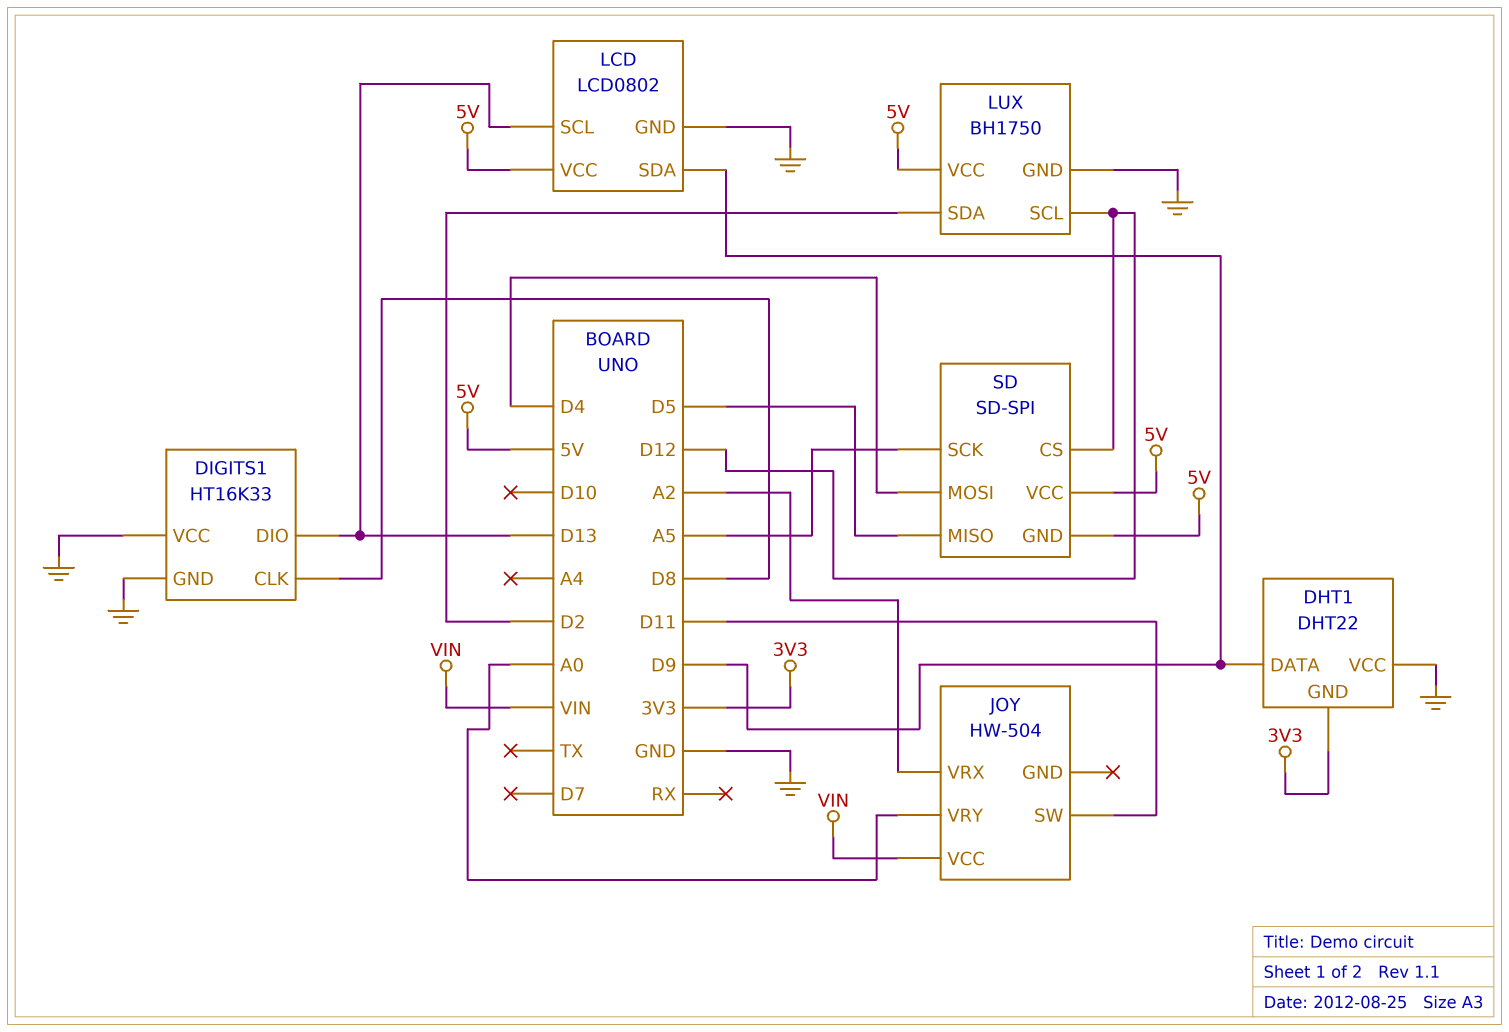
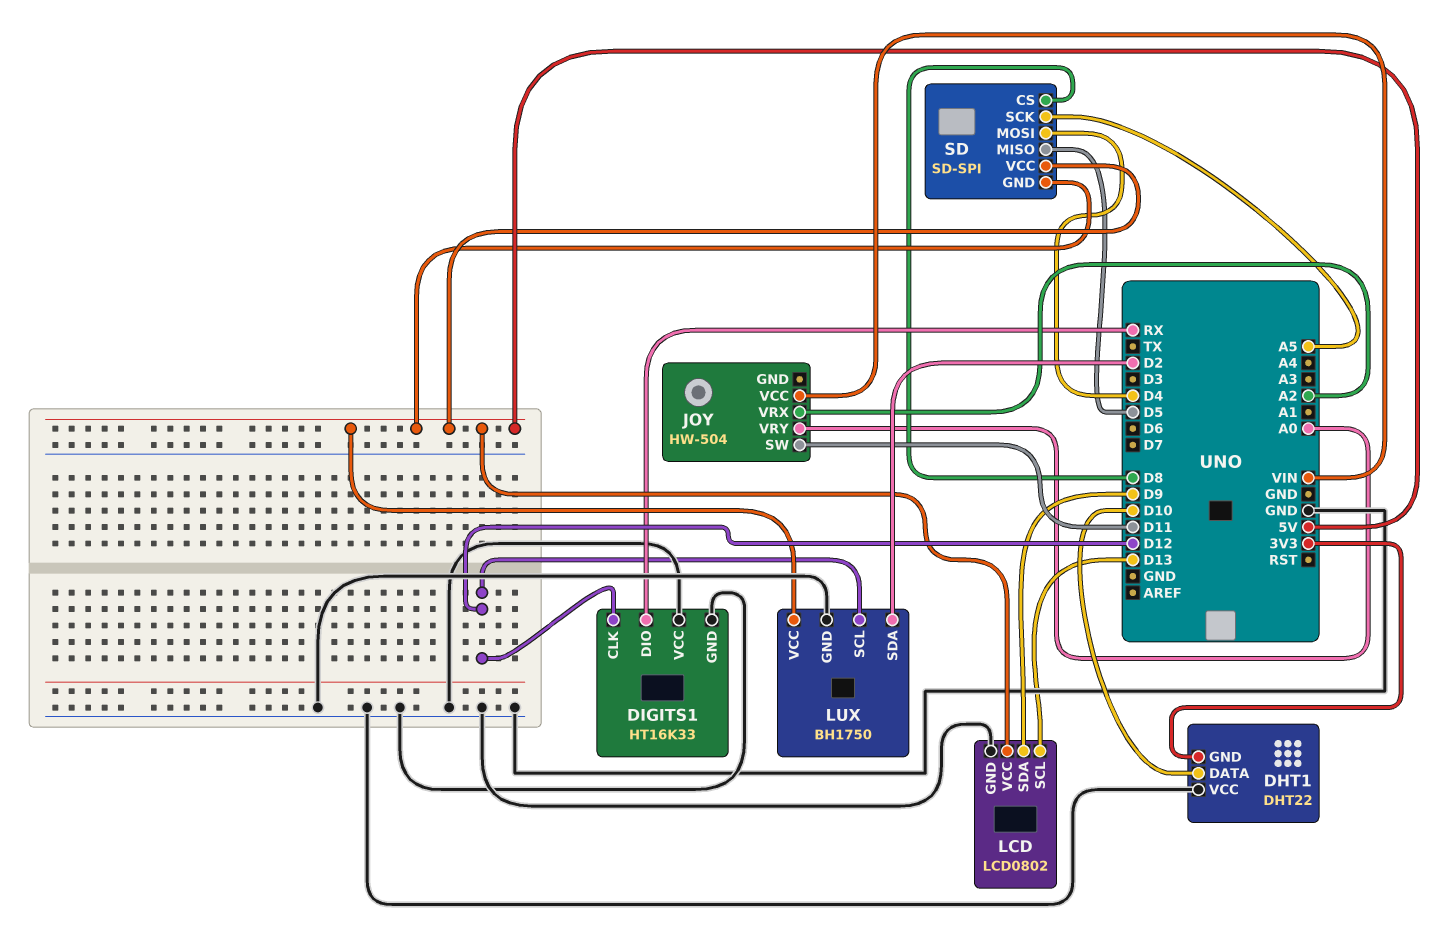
DHT1 pin DATA: D9 -> D10
DIGITS1 pin CLK: D8 -> D12
DIGITS1 pin DIO: D13 -> RX
SD pin CS: D12 -> D8

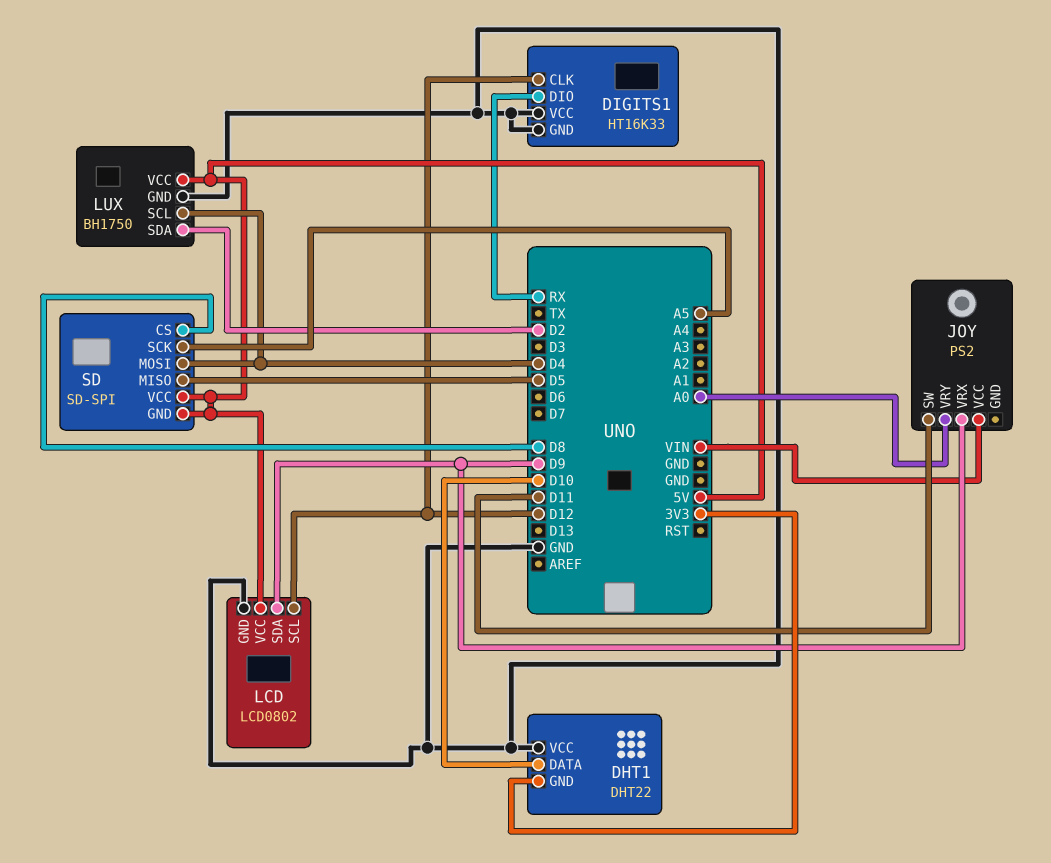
JOY: HW-504 -> PS2
JOY pin VRX: A2 -> D9
LCD pin SCL: D13 -> D12
LUX pin SCL: D12 -> D4

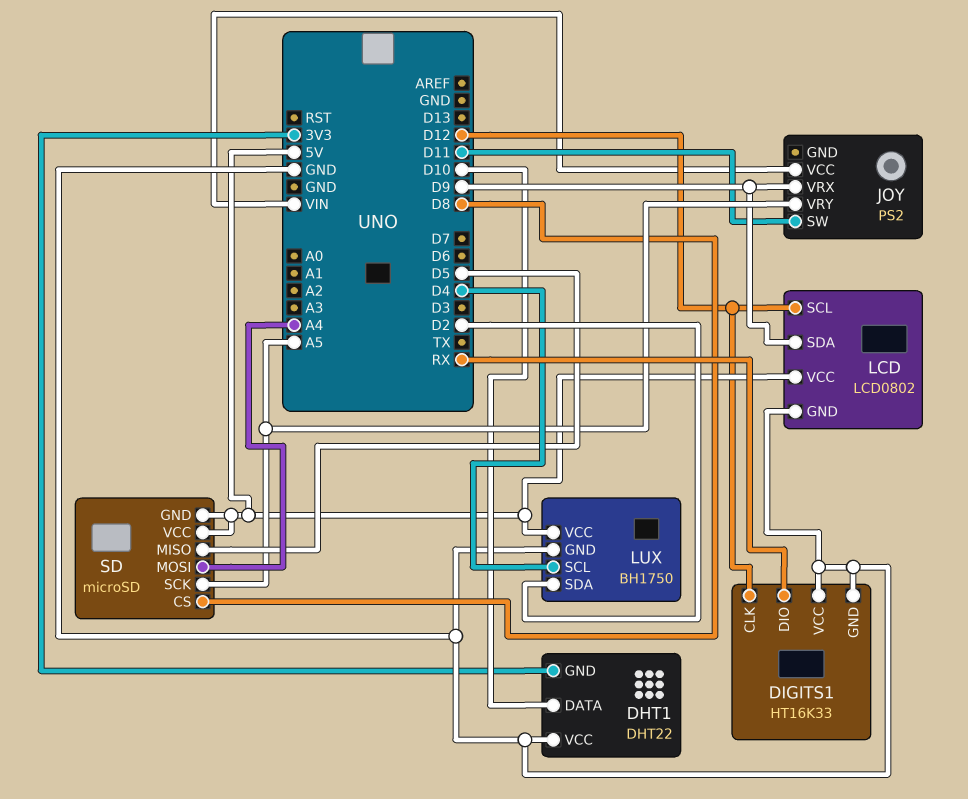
JOY pin VRY: A0 -> A5
SD: SD-SPI -> microSD
SD pin MOSI: D4 -> A4

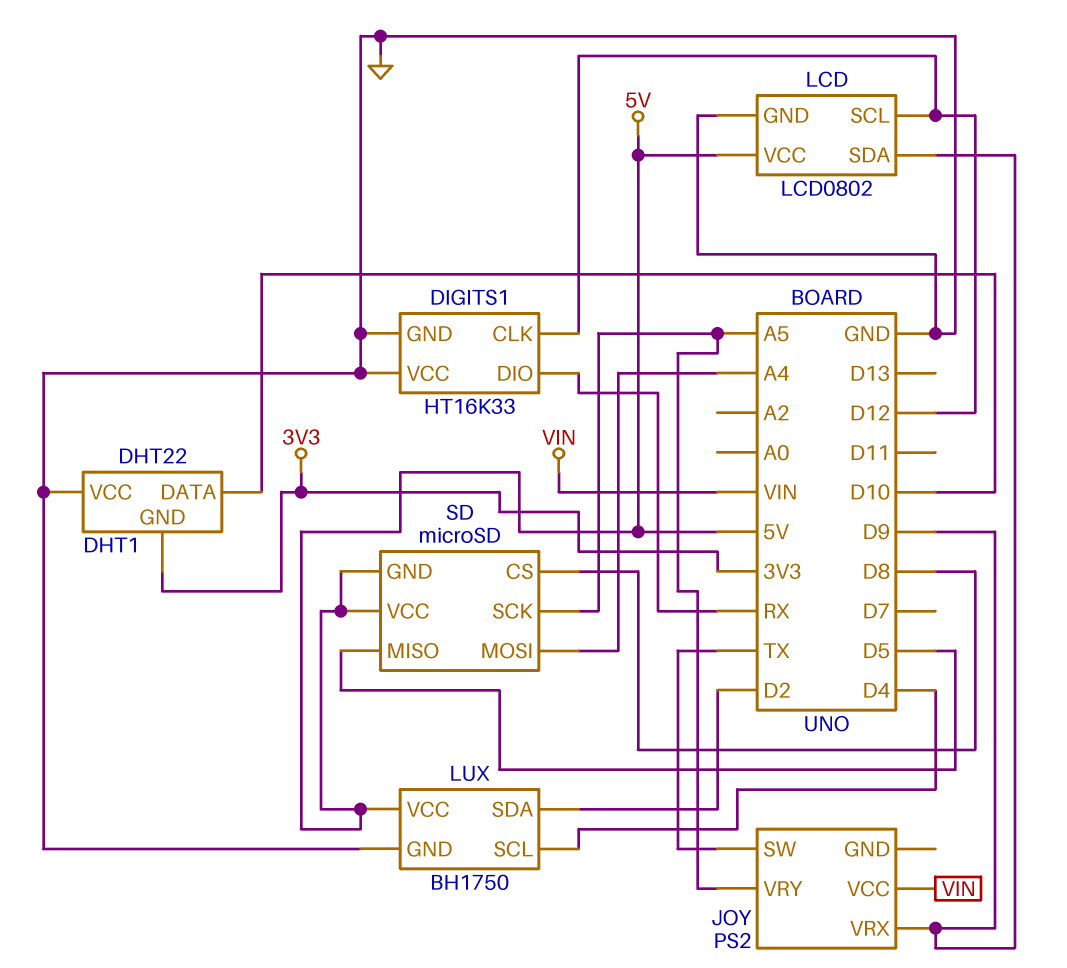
JOY pin SW: D11 -> TX

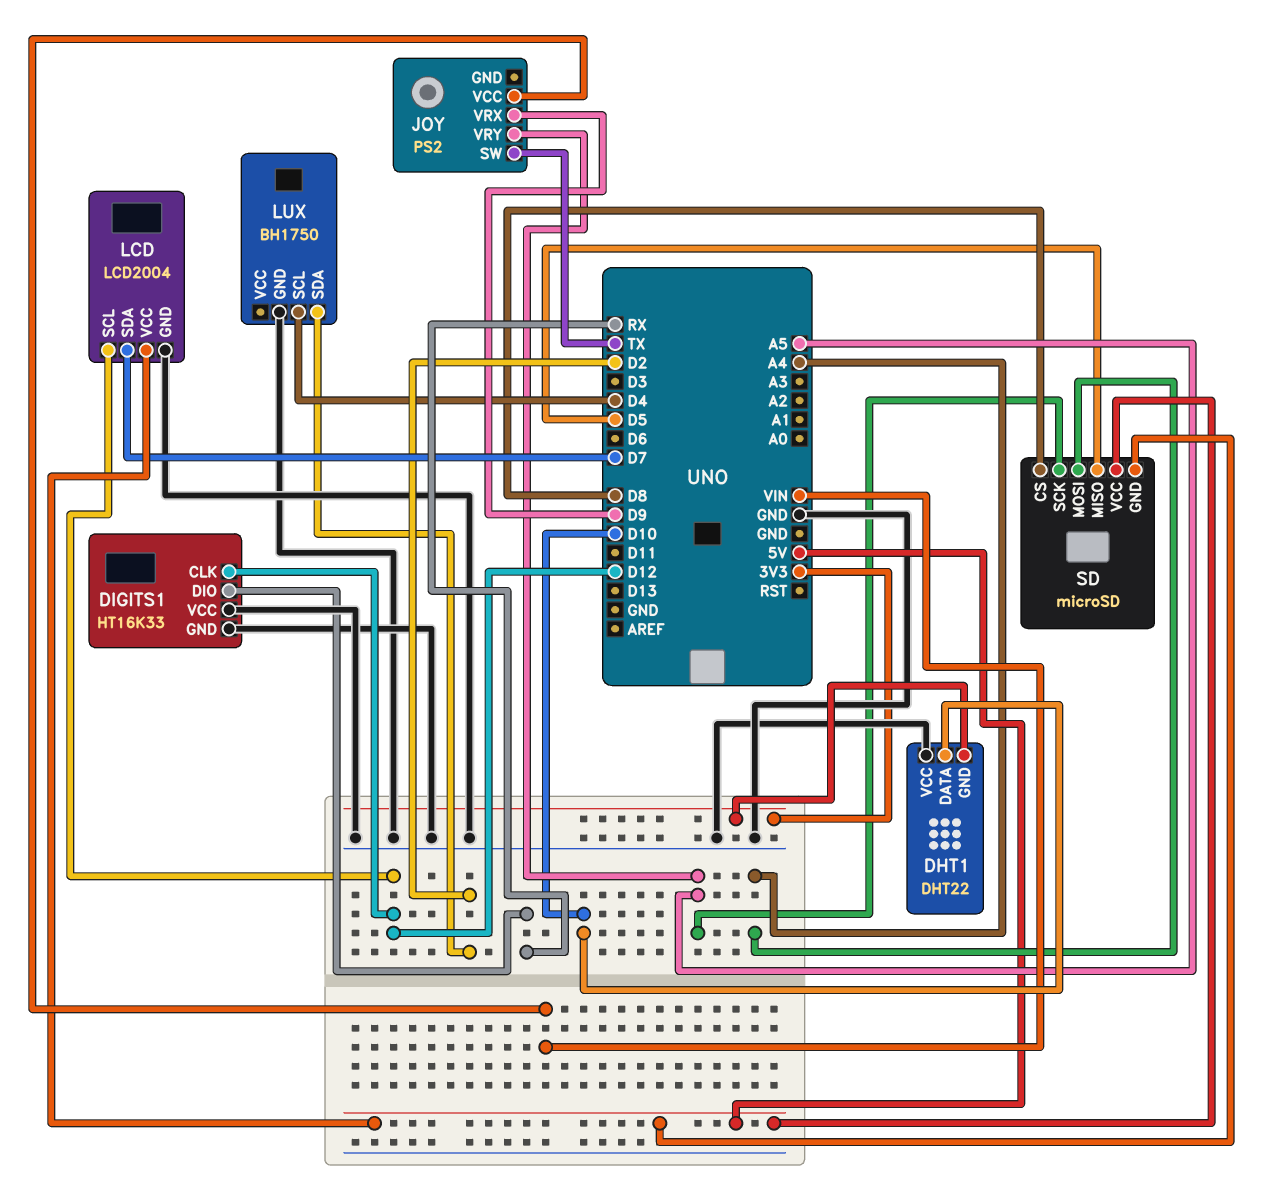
LCD: LCD0802 -> LCD2004
LCD pin SDA: D9 -> D7
LUX pin VCC: 5V -> none

